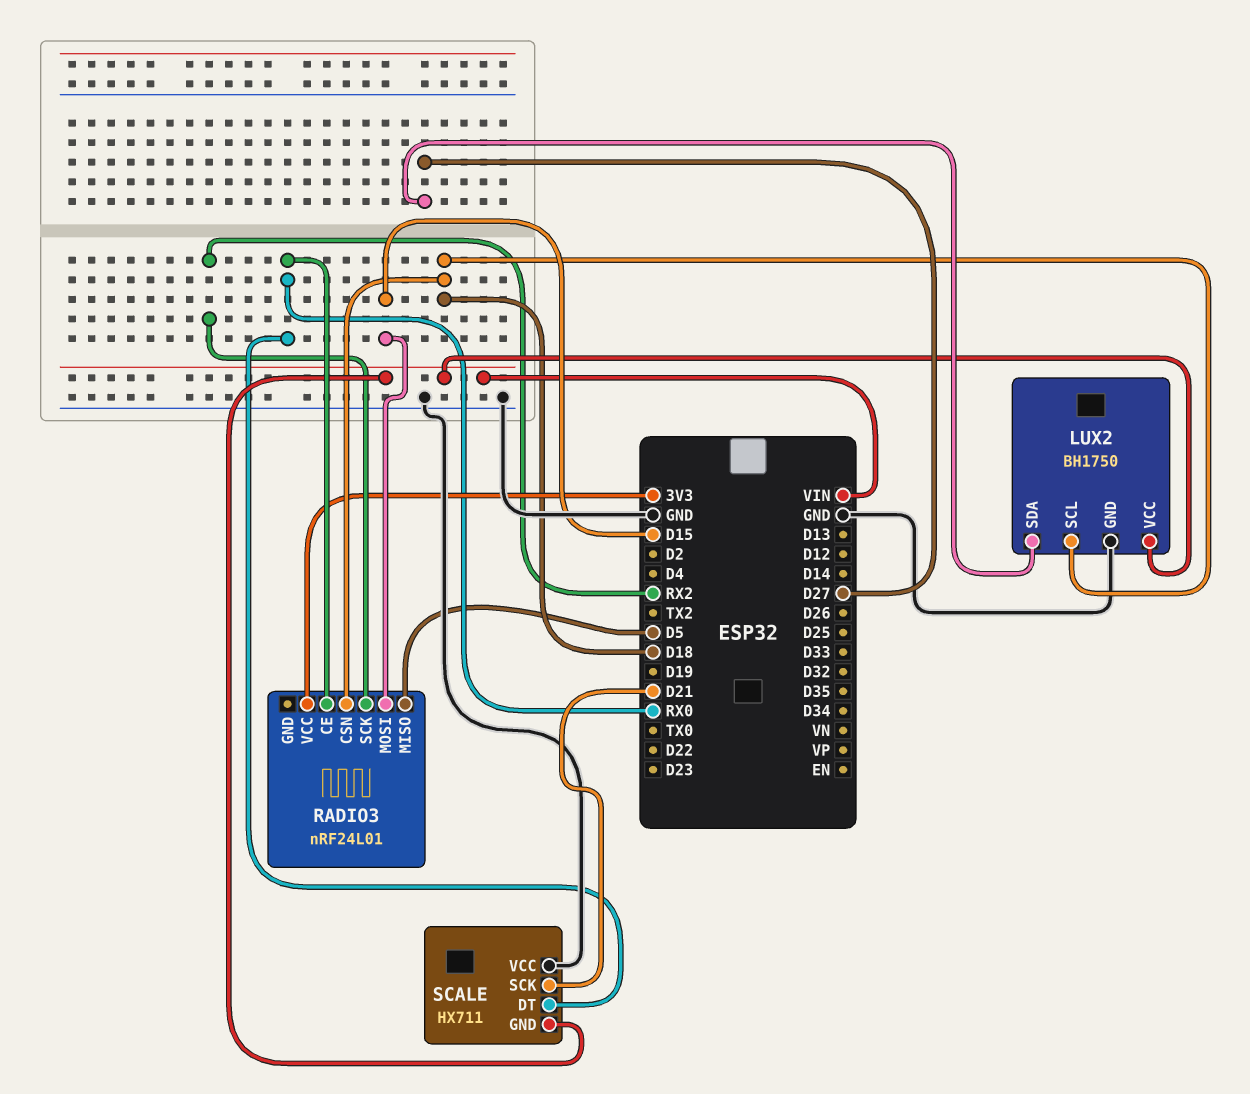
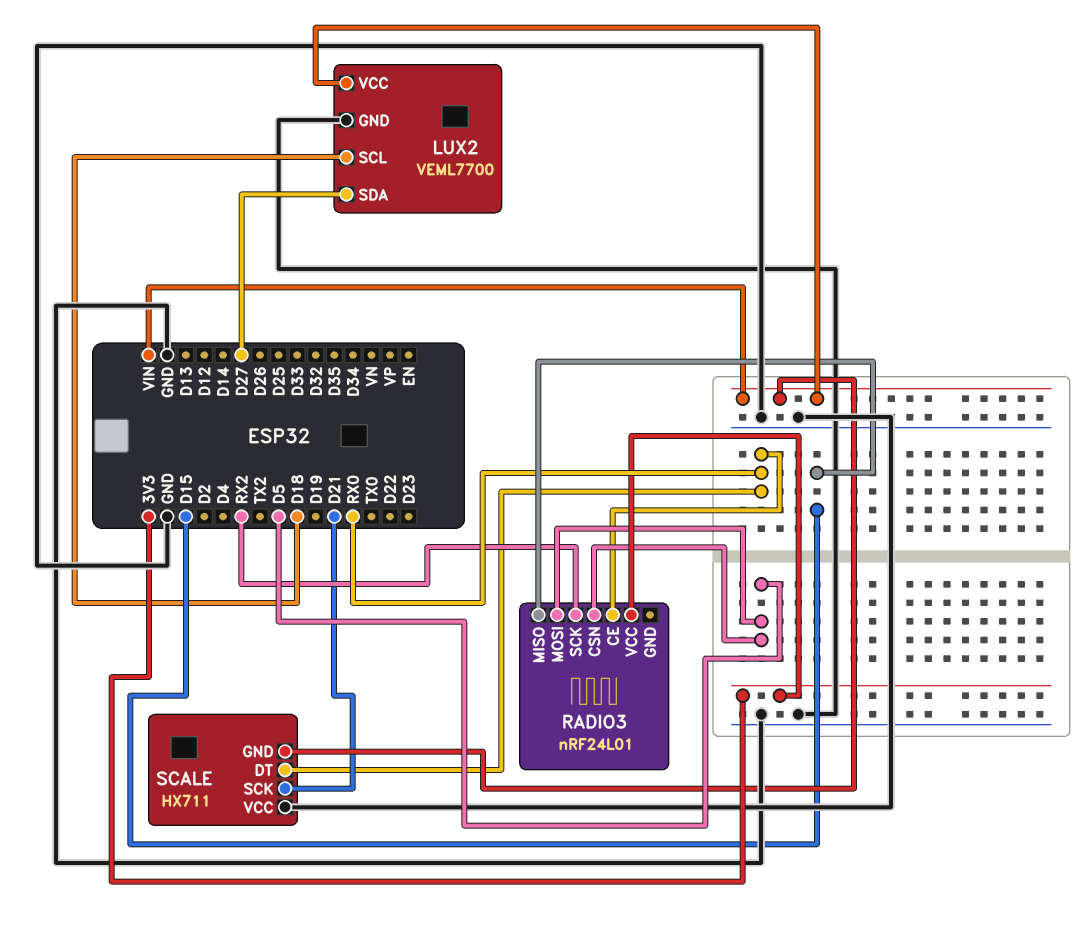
LUX2: BH1750 -> VEML7700
RADIO3 pin CSN: D18 -> D5
RADIO3 pin MISO: D5 -> D15
RADIO3 pin MOSI: D15 -> D5

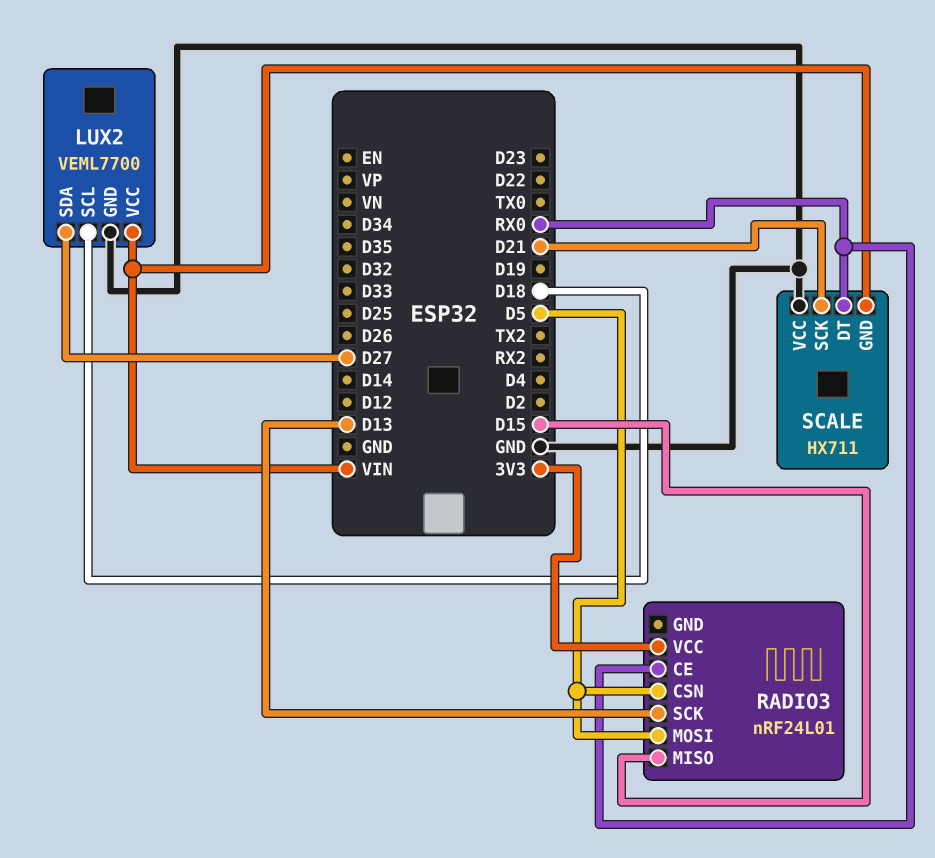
RADIO3 pin SCK: RX2 -> D13

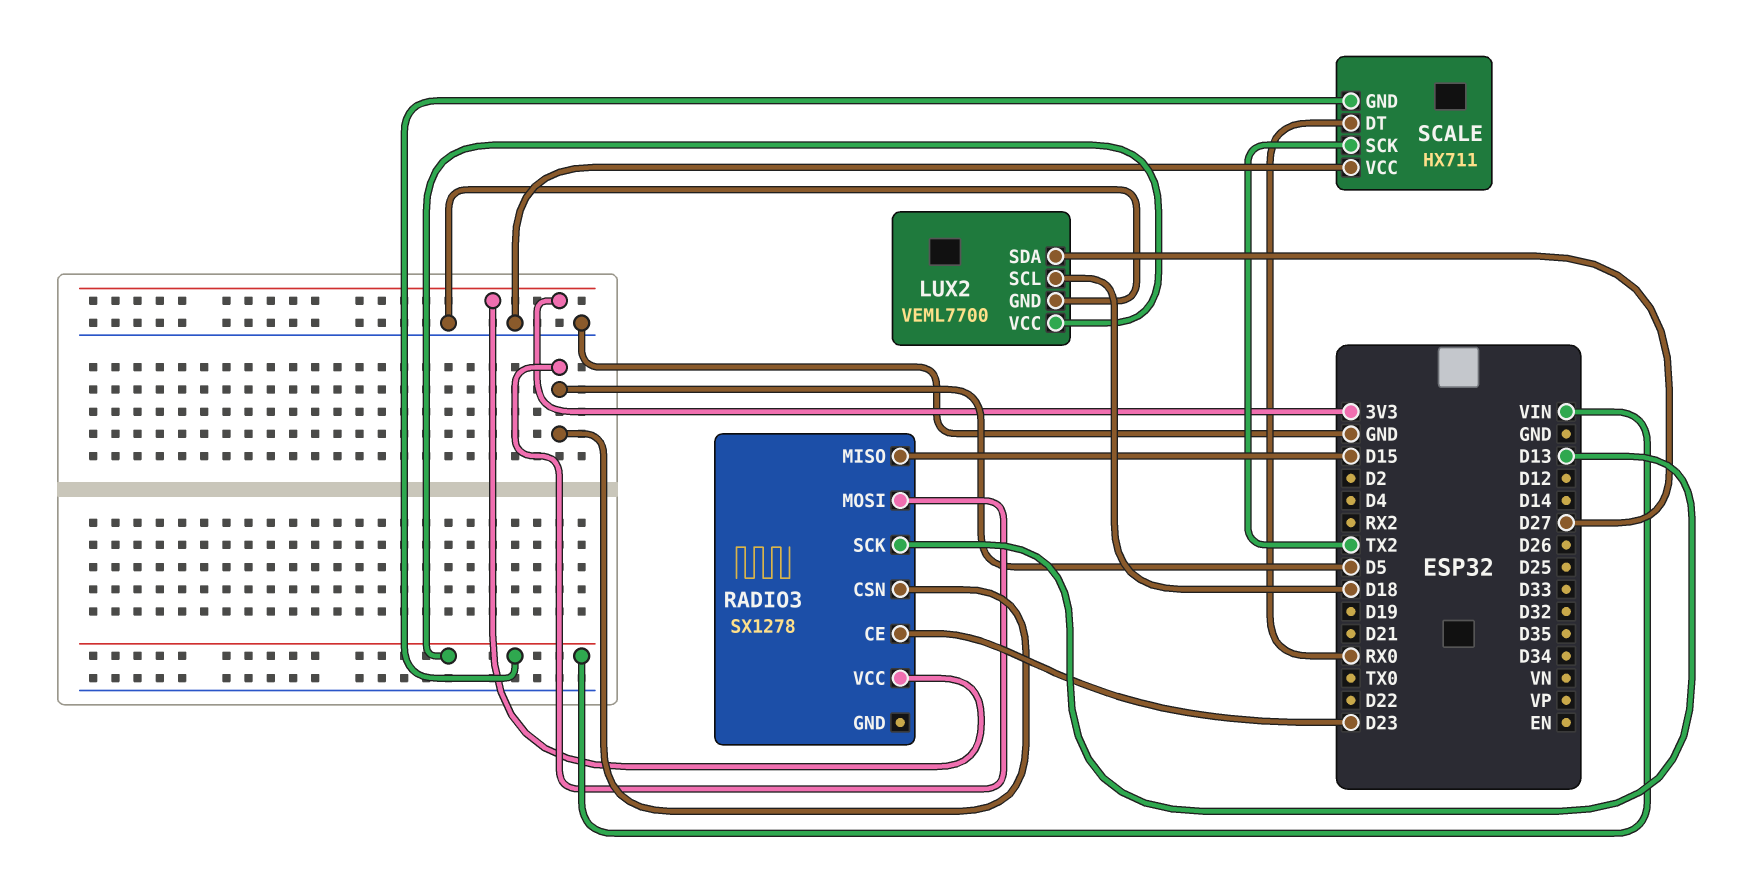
RADIO3: nRF24L01 -> SX1278
RADIO3 pin CE: RX0 -> D23
SCALE pin SCK: D21 -> TX2

